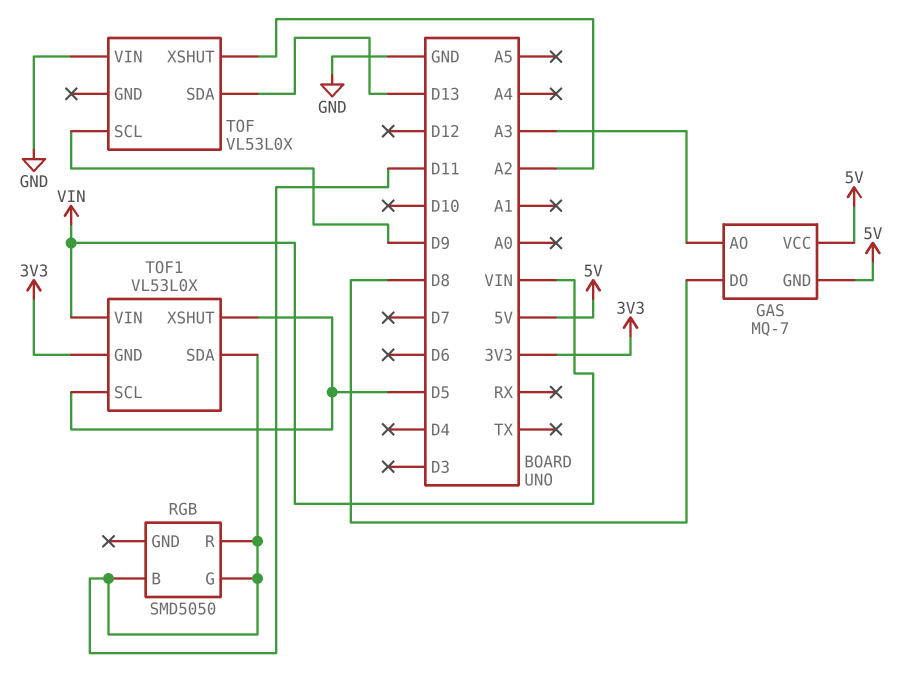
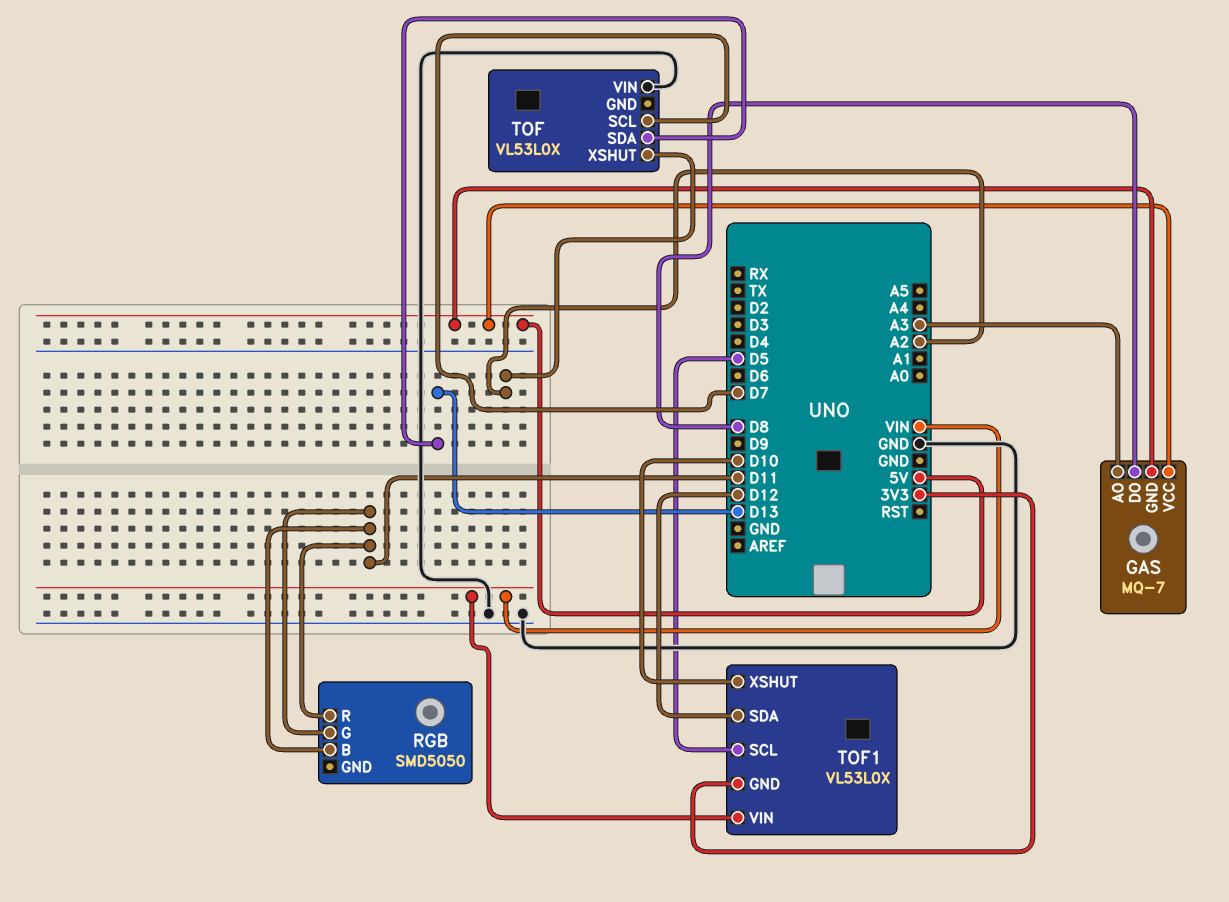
TOF pin SCL: D9 -> D7
TOF1 pin SDA: D11 -> D12
TOF1 pin XSHUT: D5 -> D10

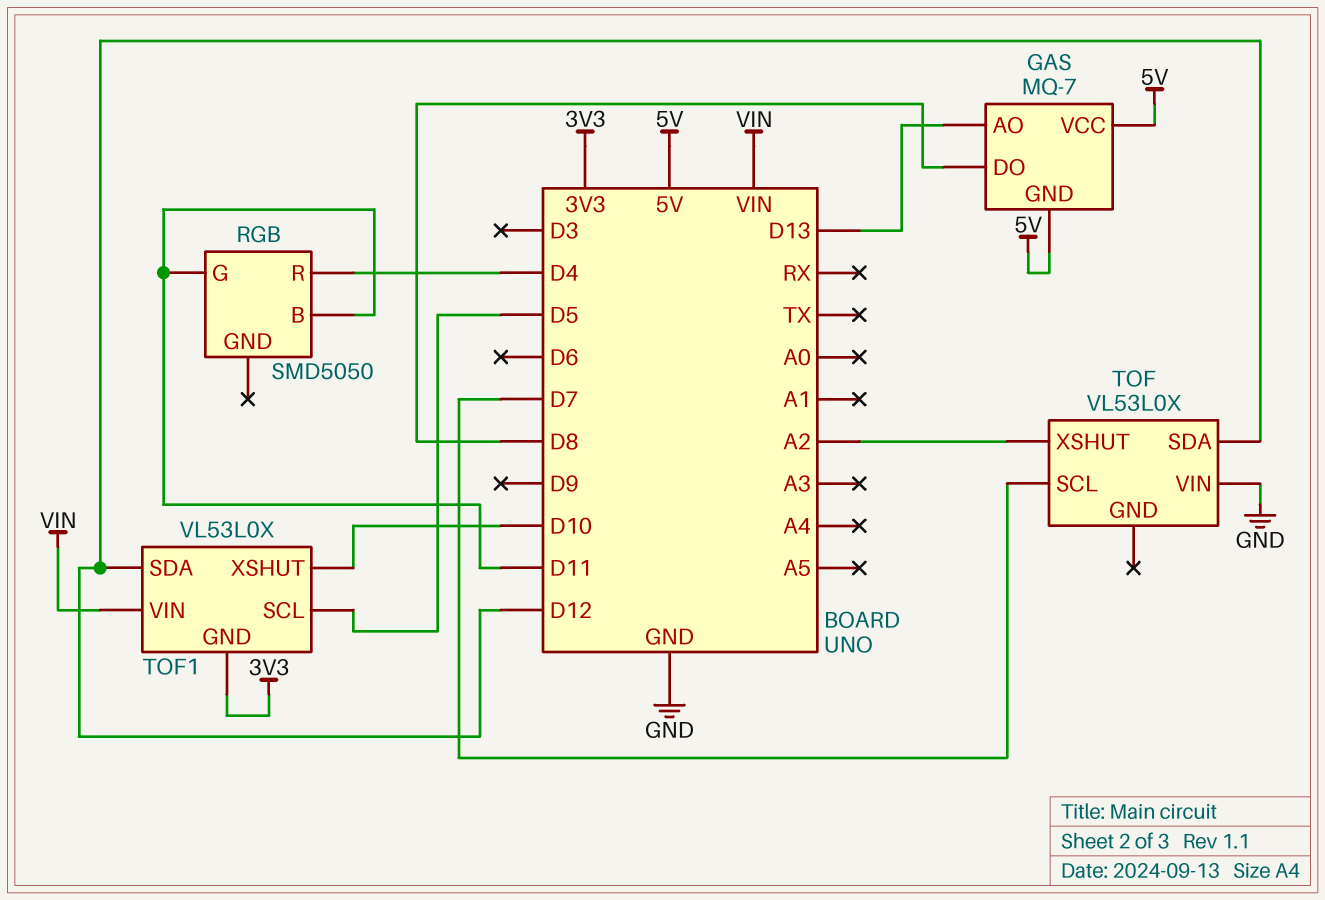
GAS pin AO: A3 -> D13
RGB pin R: D11 -> D4
TOF pin SDA: D13 -> D12

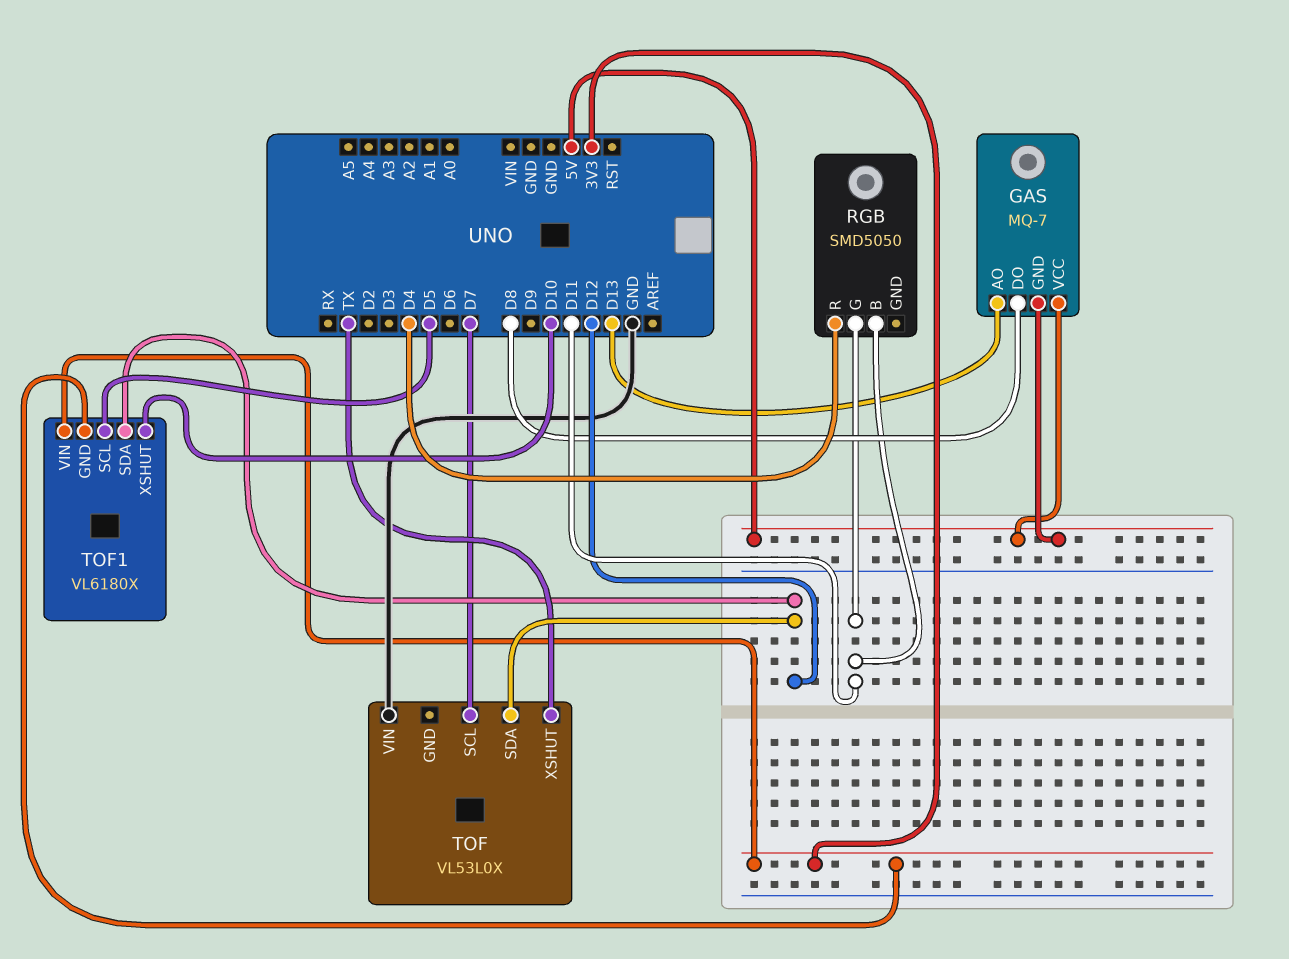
TOF pin XSHUT: A2 -> TX
TOF1: VL53L0X -> VL6180X
TOF1 pin VIN: VIN -> 3V3

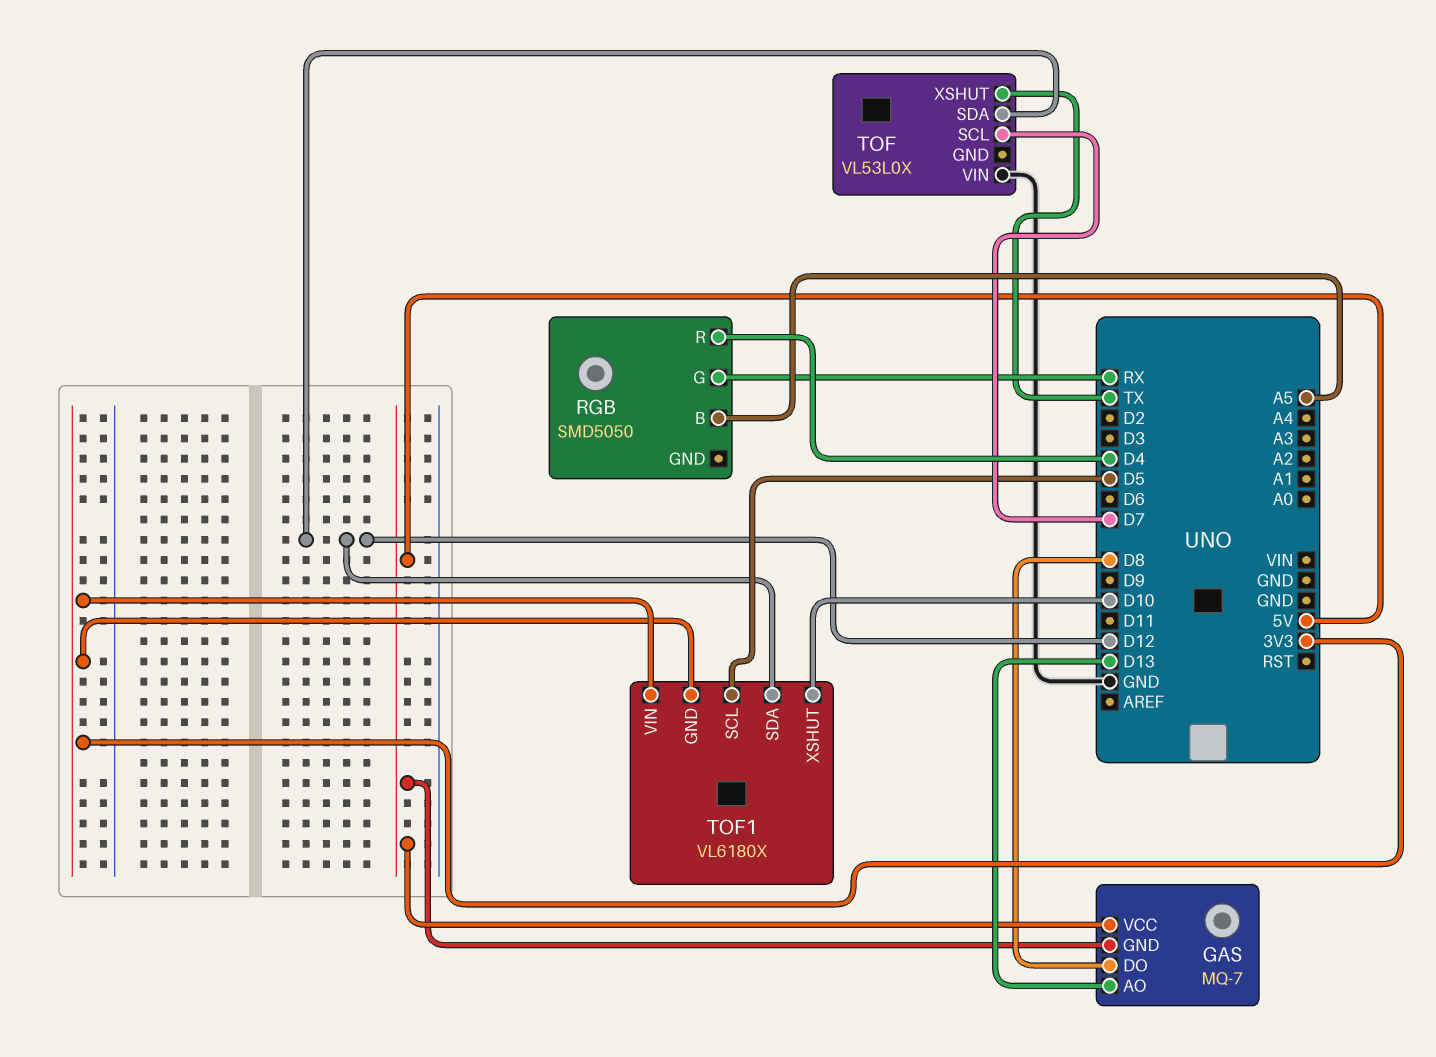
RGB pin B: D11 -> A5
RGB pin G: D11 -> RX

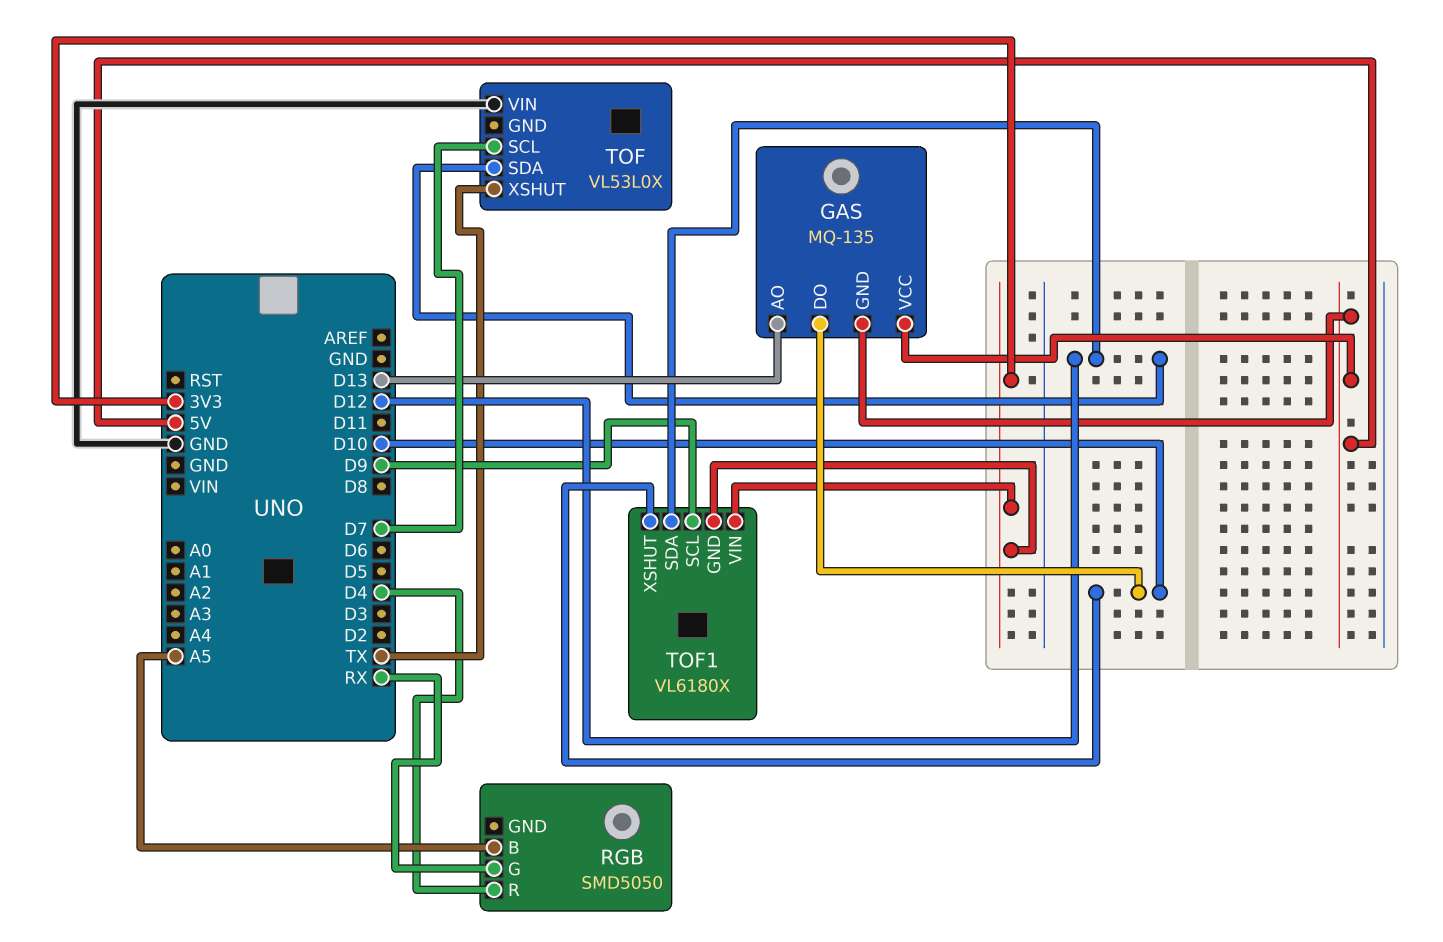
GAS: MQ-7 -> MQ-135
GAS pin DO: D8 -> D10
TOF1 pin SCL: D5 -> D9

